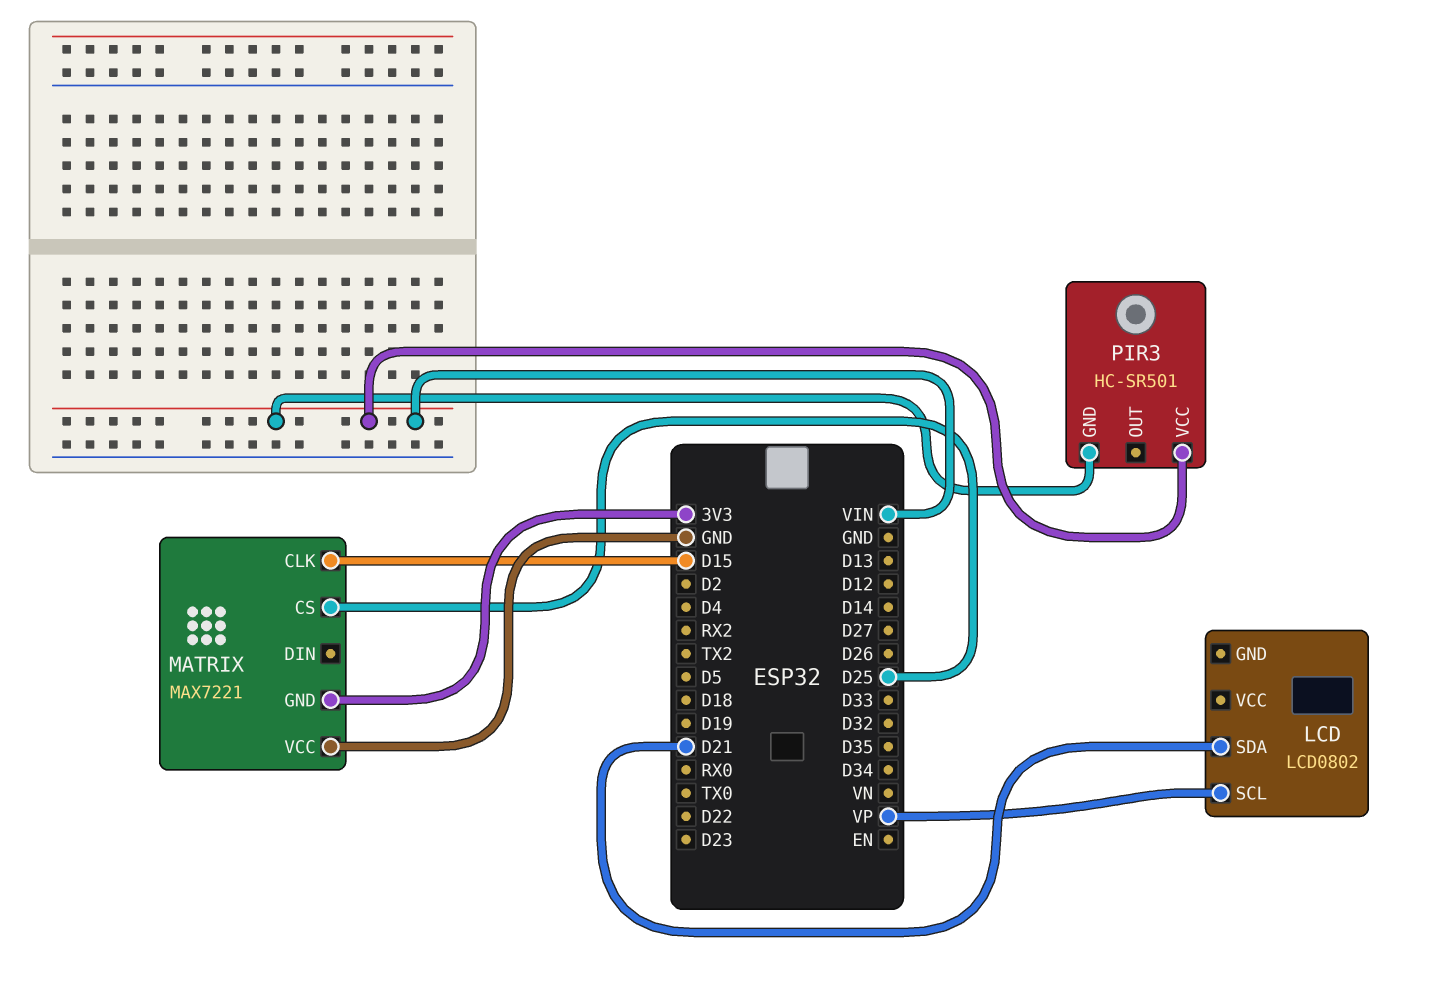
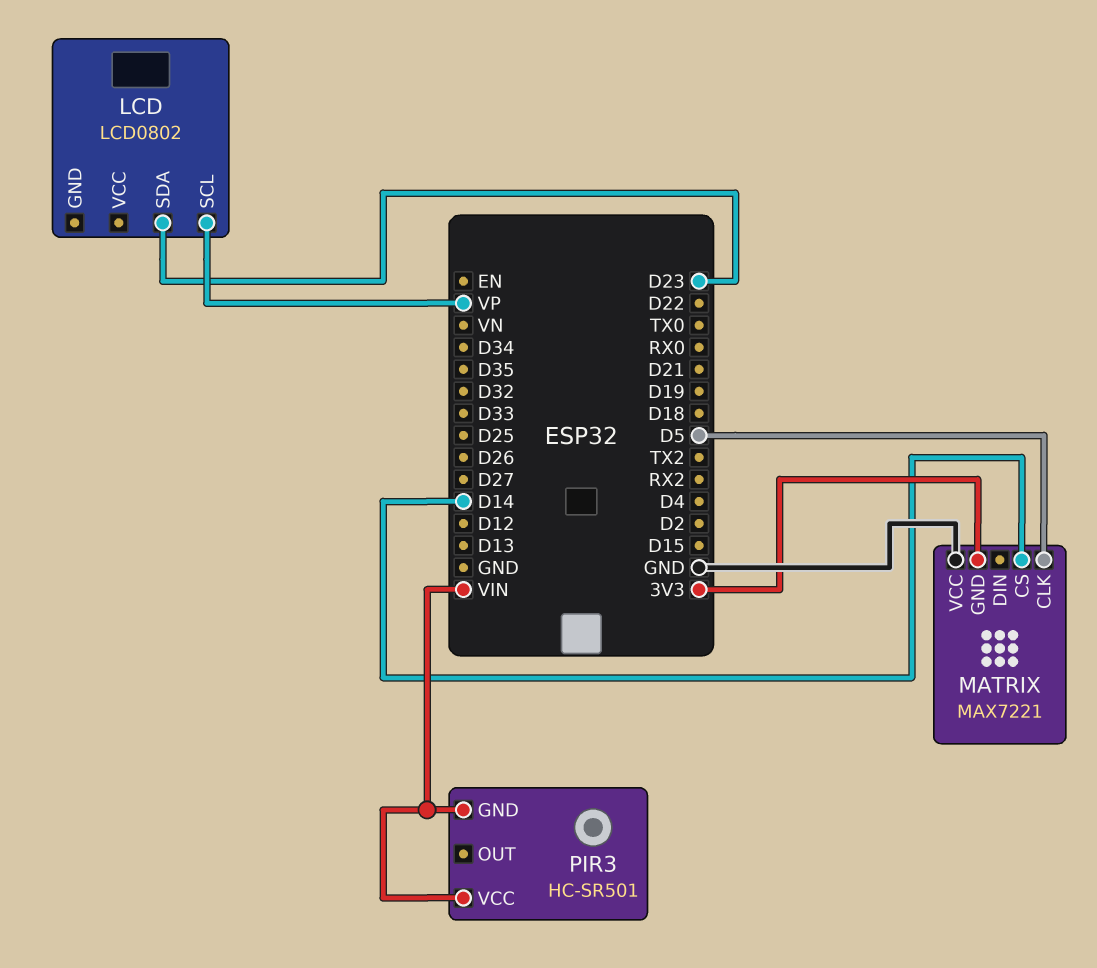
LCD pin SDA: D21 -> D23
MATRIX pin CLK: D15 -> D5
MATRIX pin CS: D25 -> D14

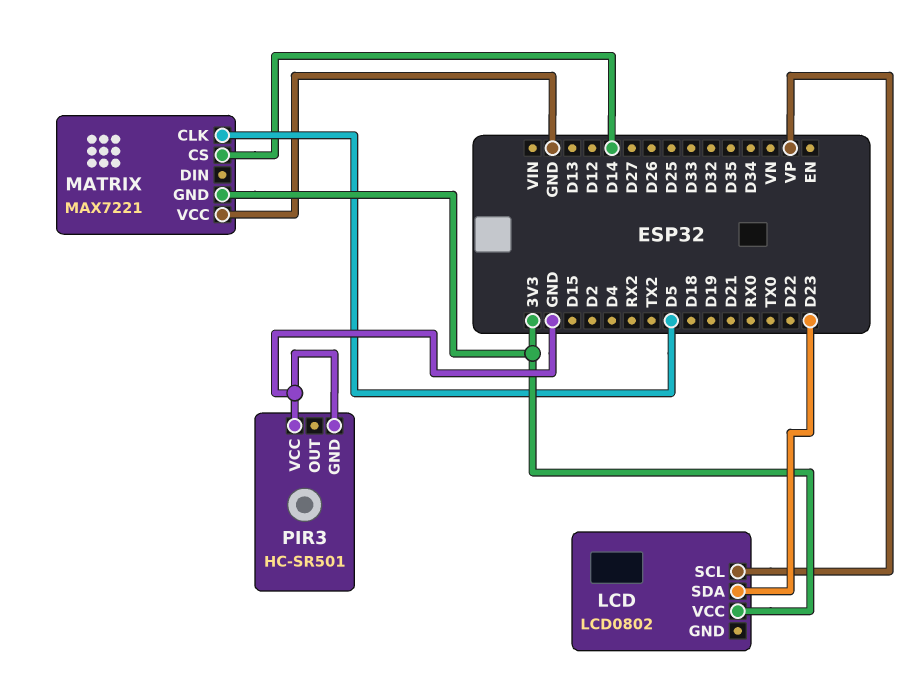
LCD pin VCC: none -> 3V3
PIR3 pin GND: VIN -> GND
PIR3 pin VCC: VIN -> GND

